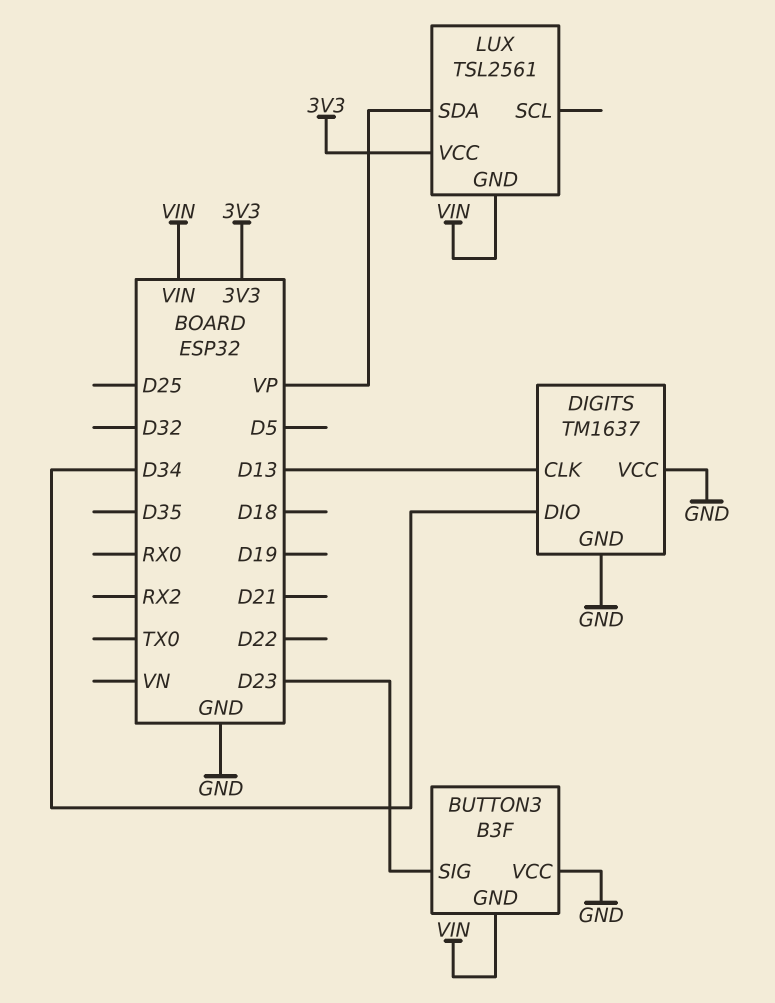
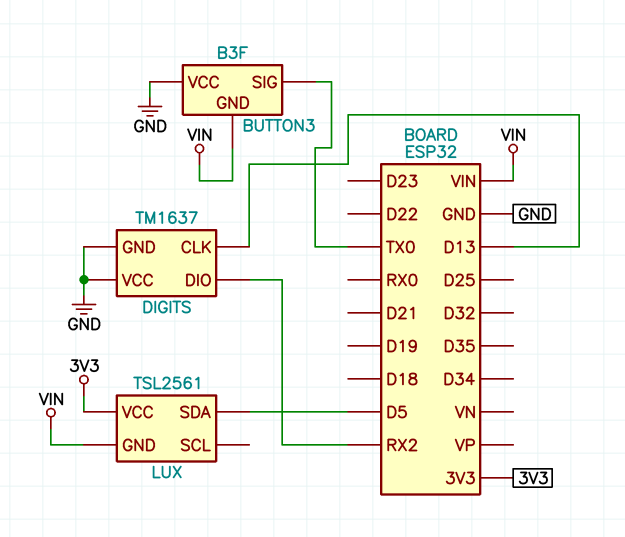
BUTTON3 pin SIG: D23 -> TX0
DIGITS pin DIO: D34 -> RX2
LUX pin SDA: VP -> D5

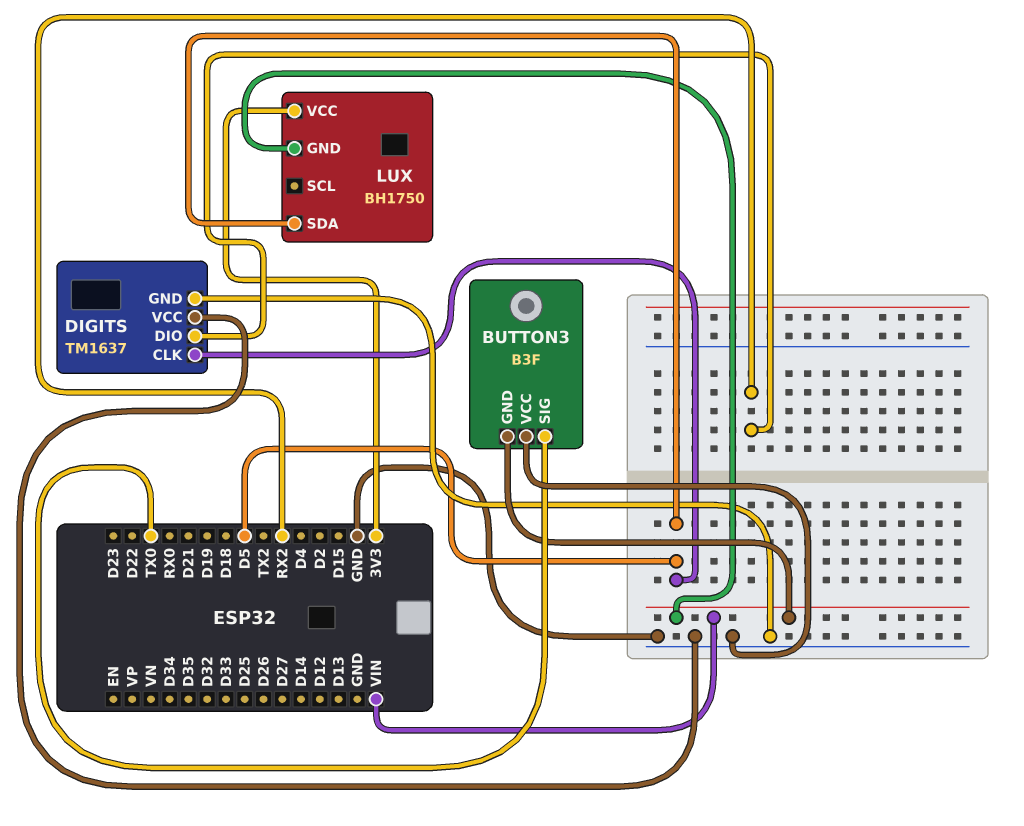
DIGITS pin CLK: D13 -> D5
LUX: TSL2561 -> BH1750

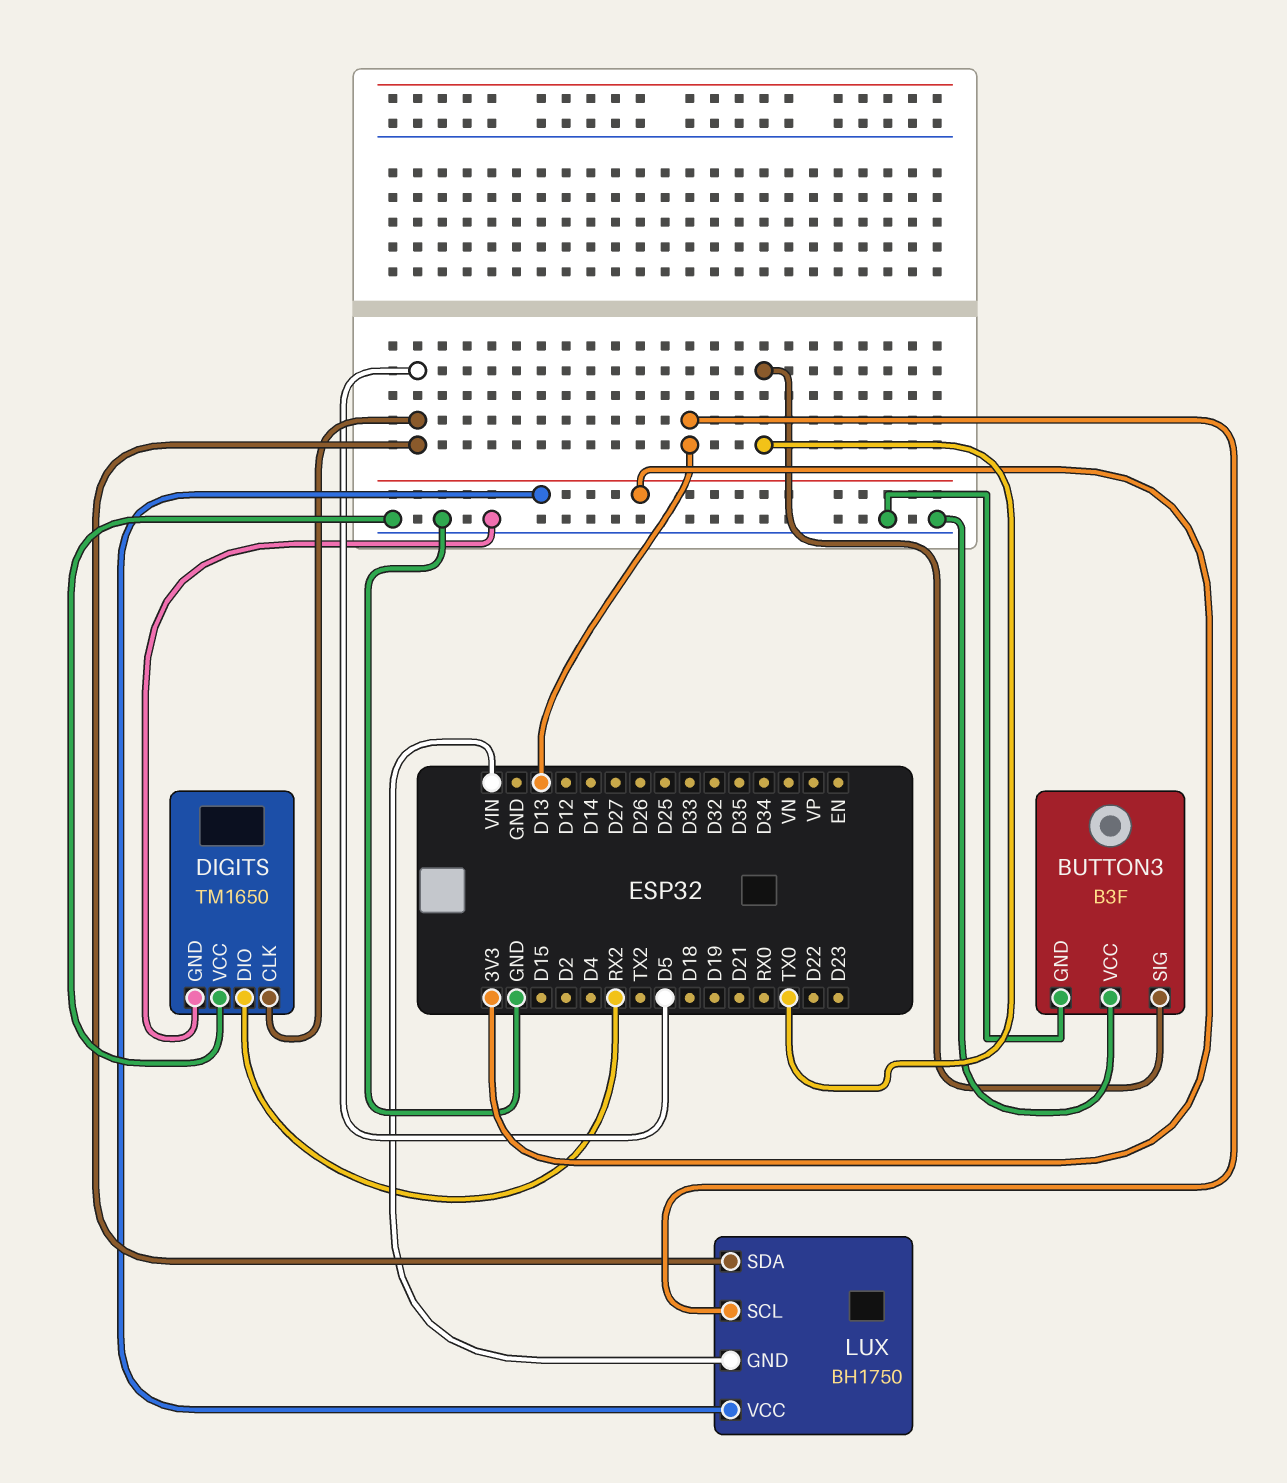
BUTTON3 pin GND: VIN -> GND
DIGITS: TM1637 -> TM1650
LUX pin SCL: none -> D13

